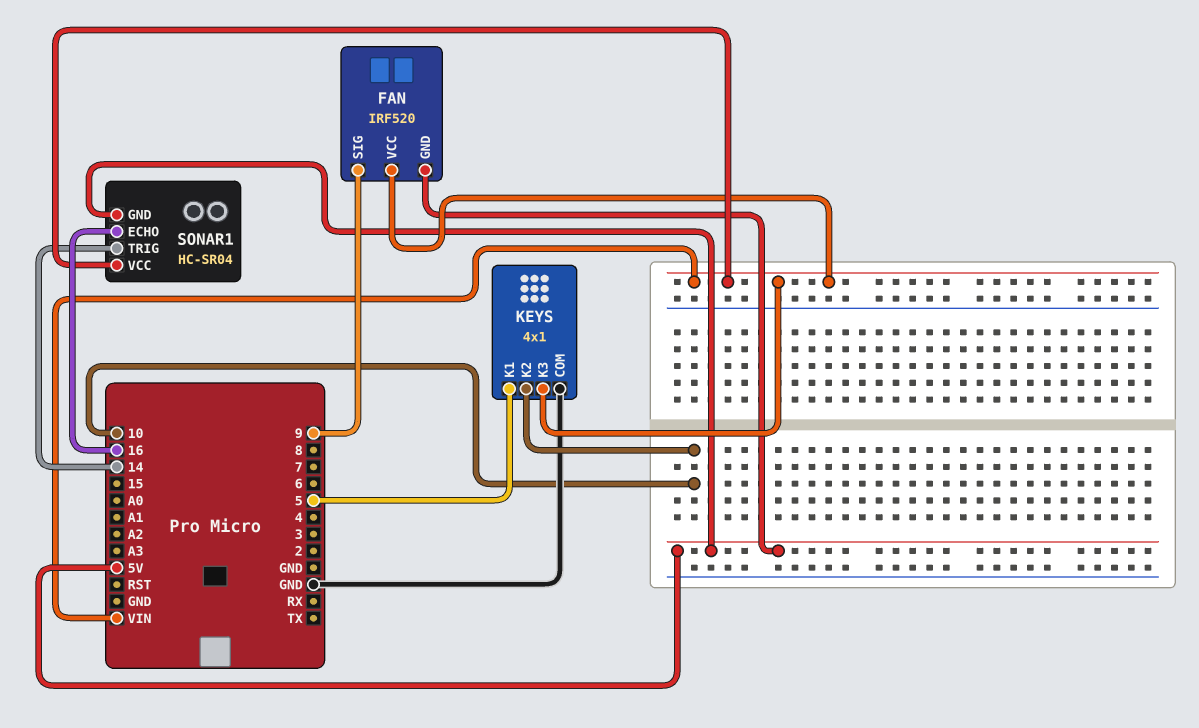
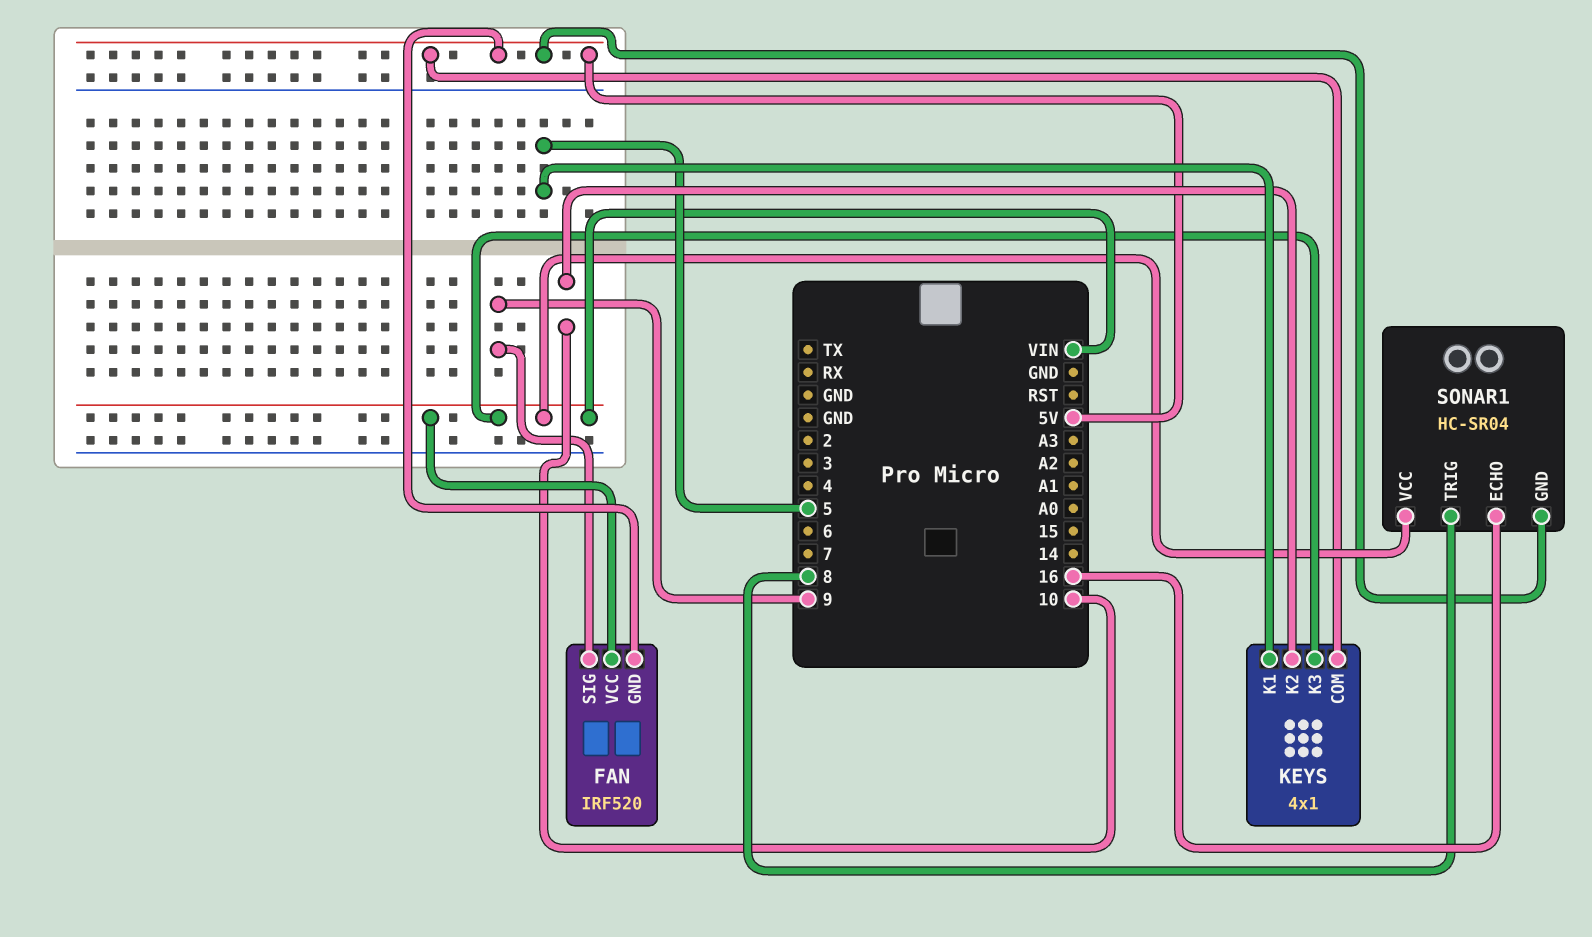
KEYS pin COM: GND -> 5V
SONAR1 pin TRIG: 14 -> 8

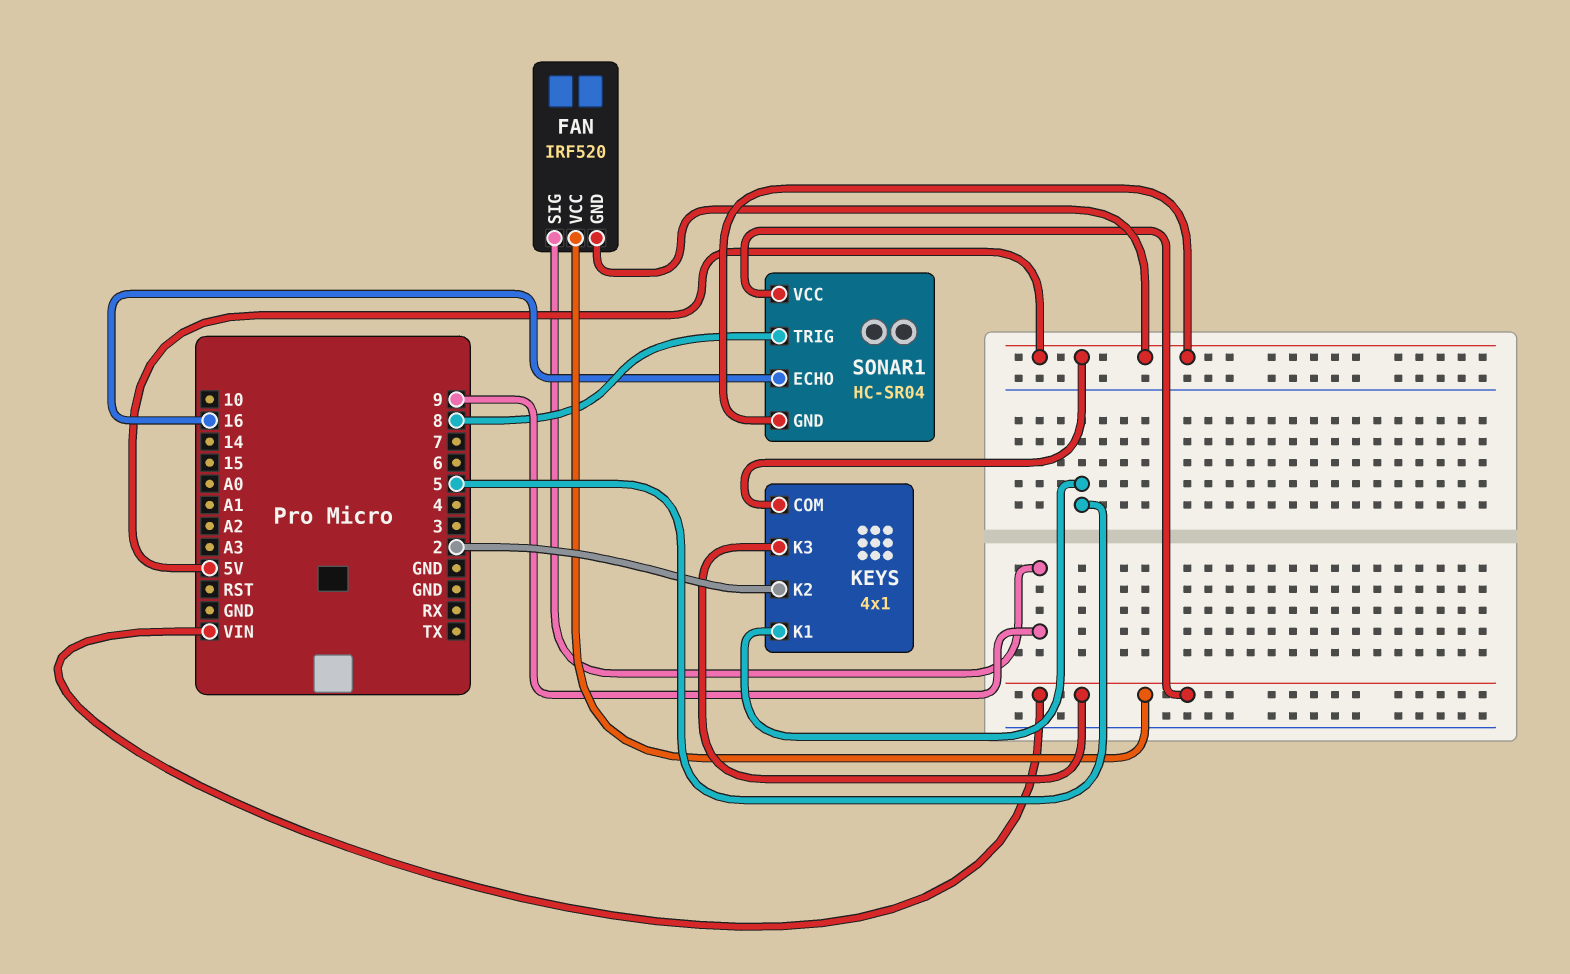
KEYS pin K2: 10 -> 2

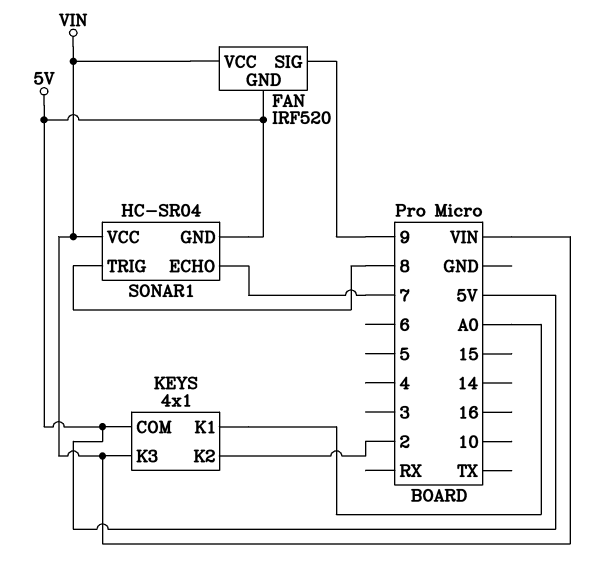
KEYS pin K1: 5 -> A0
SONAR1 pin ECHO: 16 -> 7

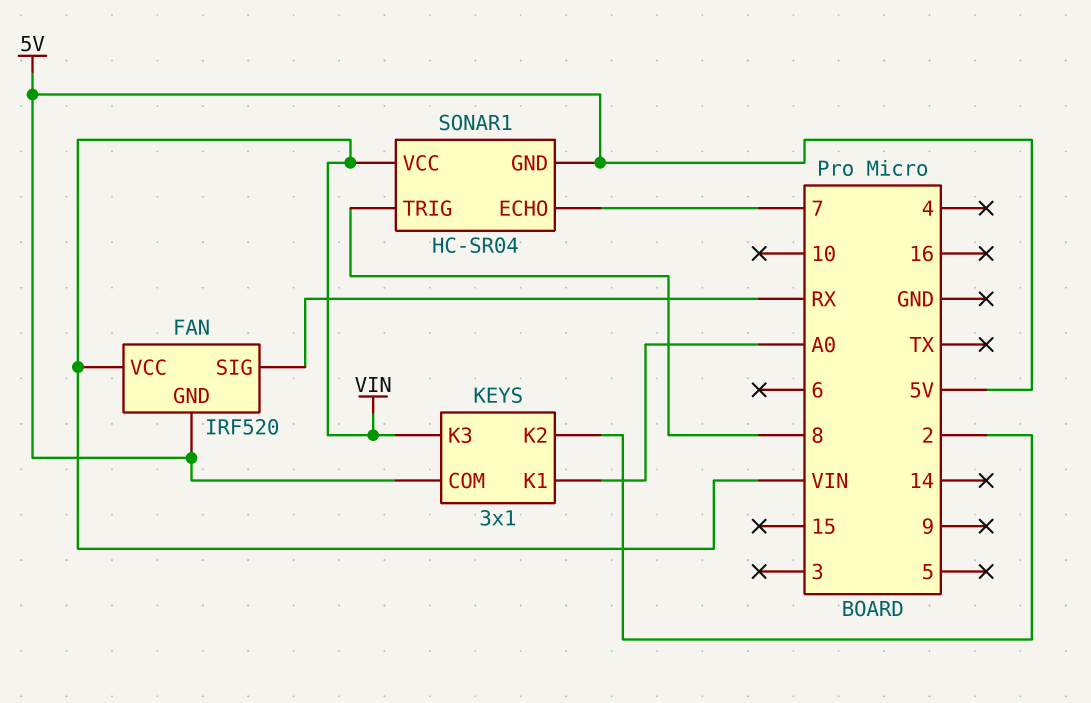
FAN pin SIG: 9 -> RX
KEYS: 4x1 -> 3x1

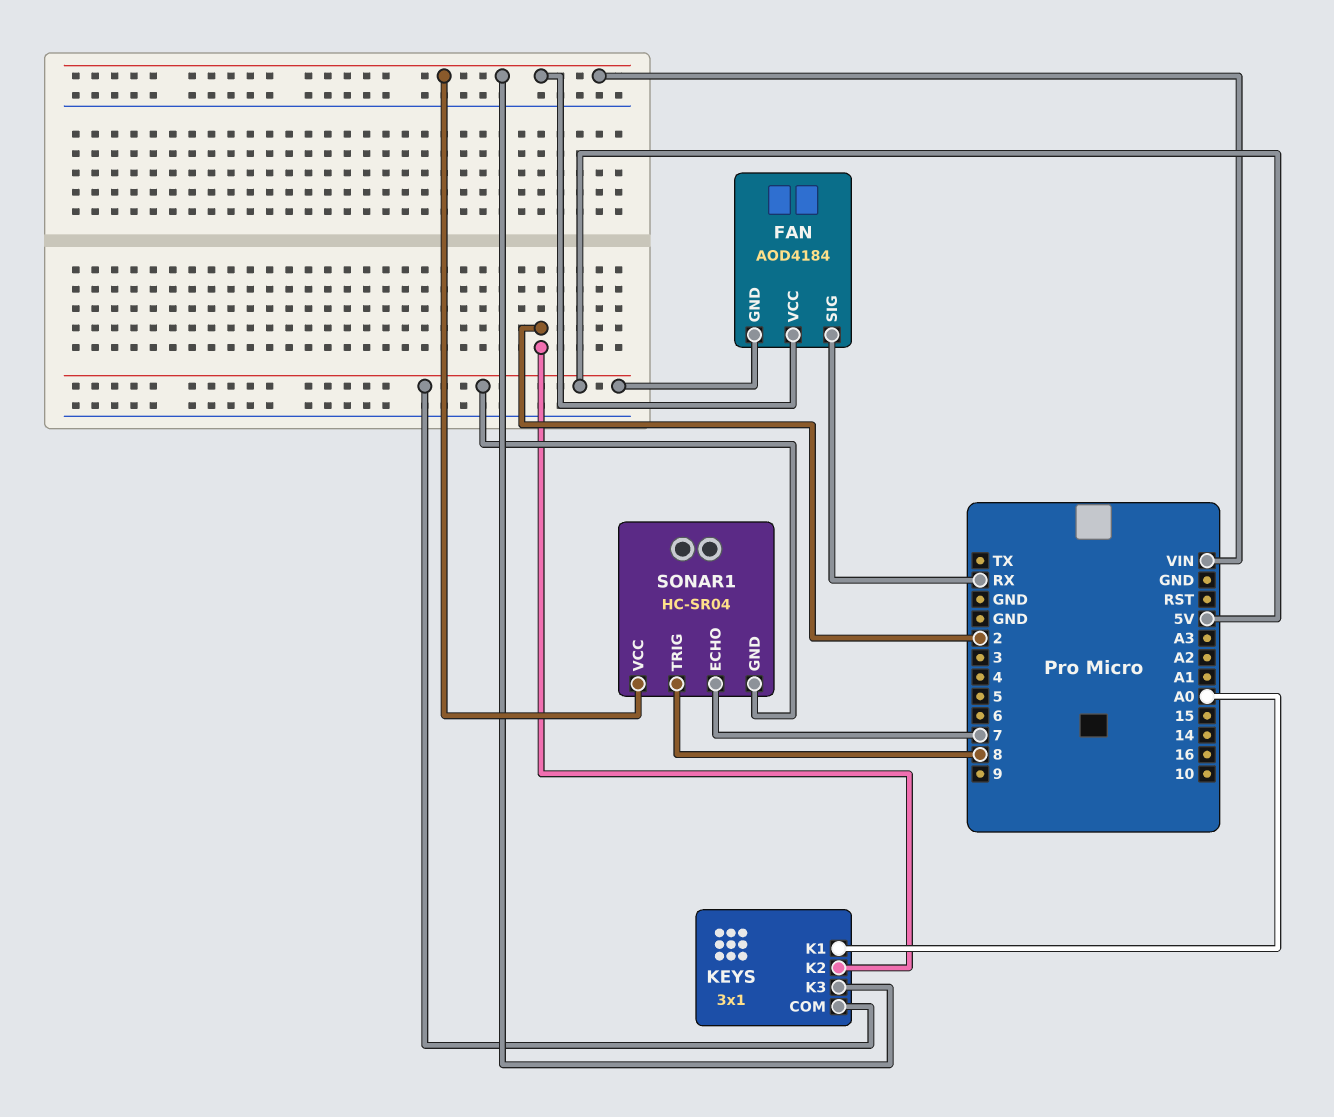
FAN: IRF520 -> AOD4184

